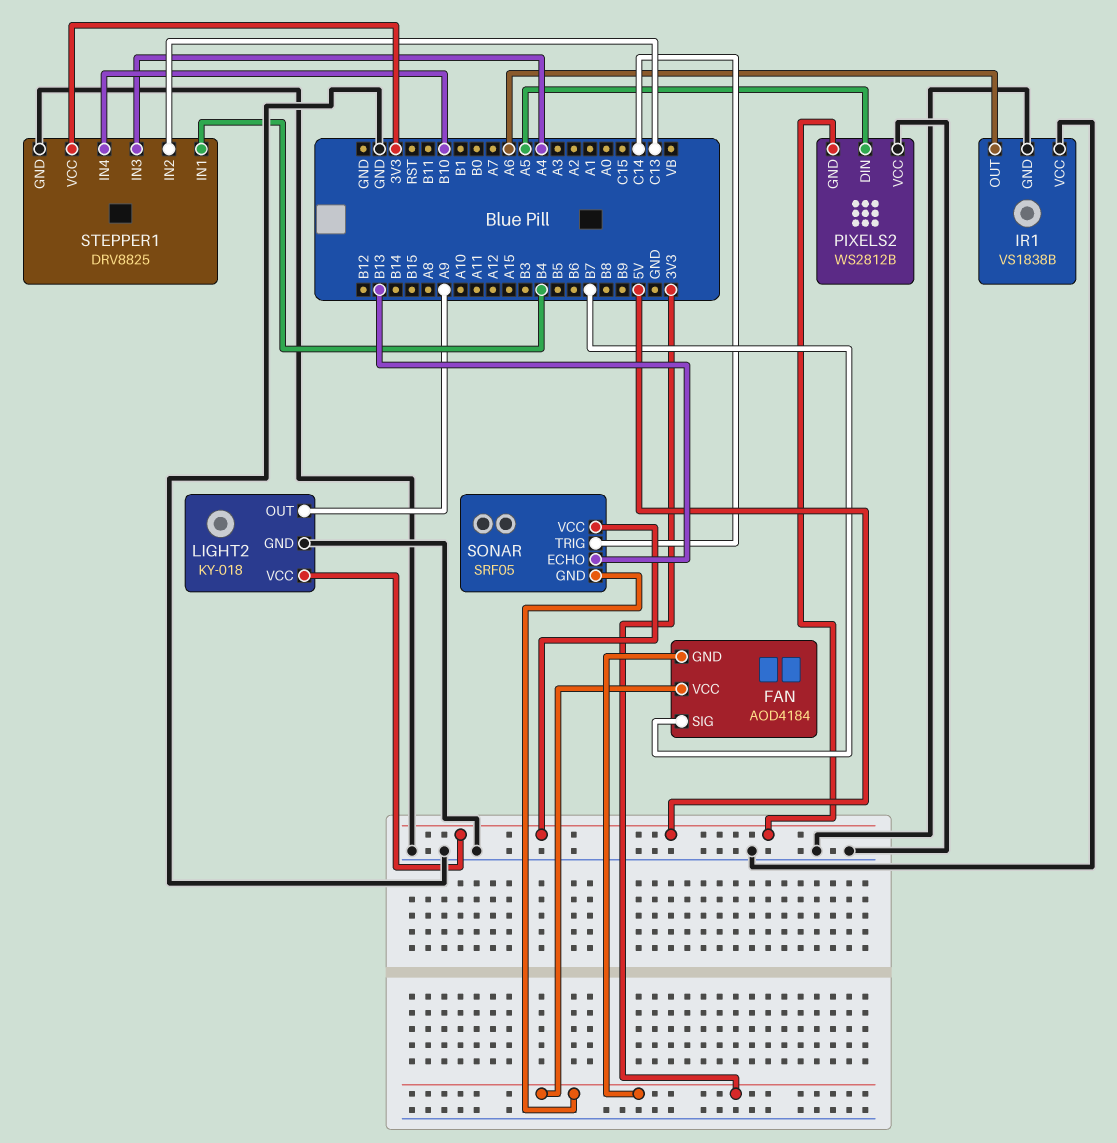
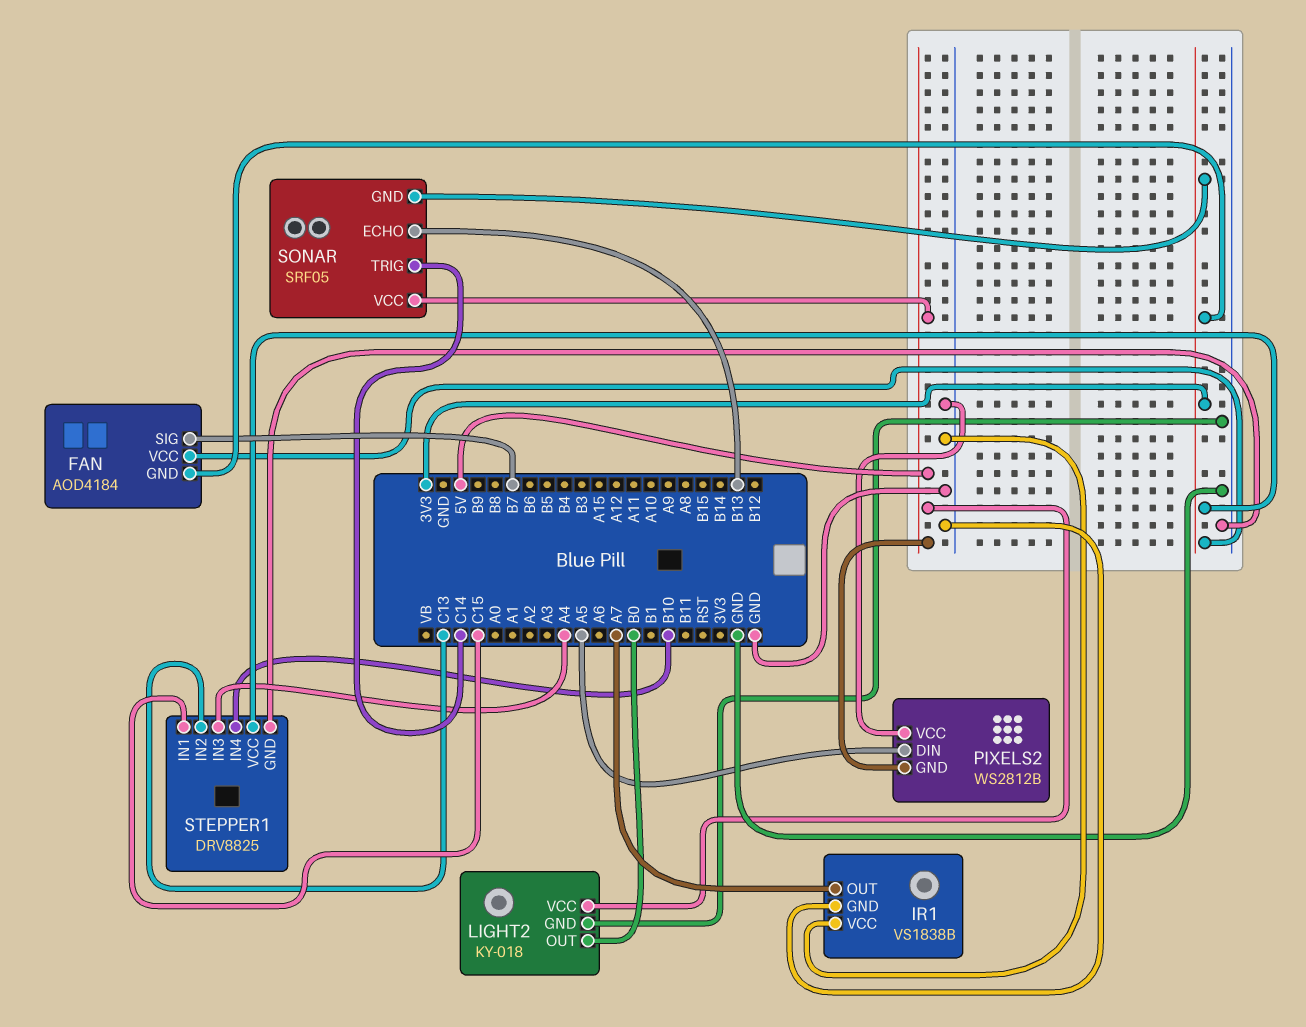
IR1 pin OUT: A6 -> A7
LIGHT2 pin OUT: A9 -> B0
STEPPER1 pin IN1: B4 -> C15

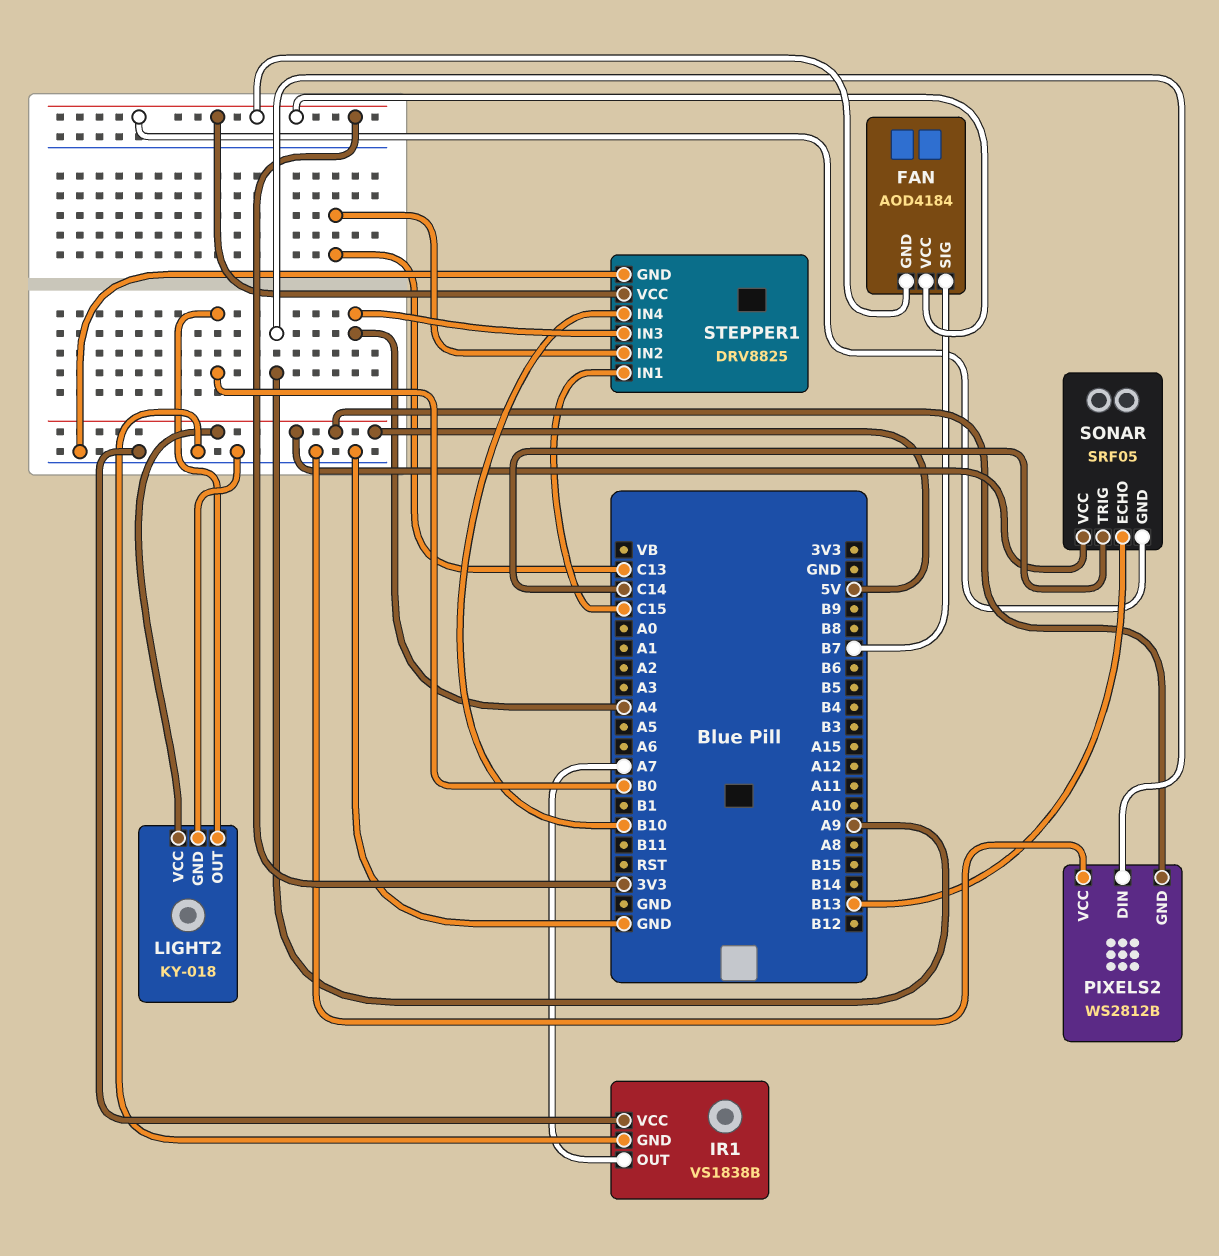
PIXELS2 pin DIN: A5 -> A9

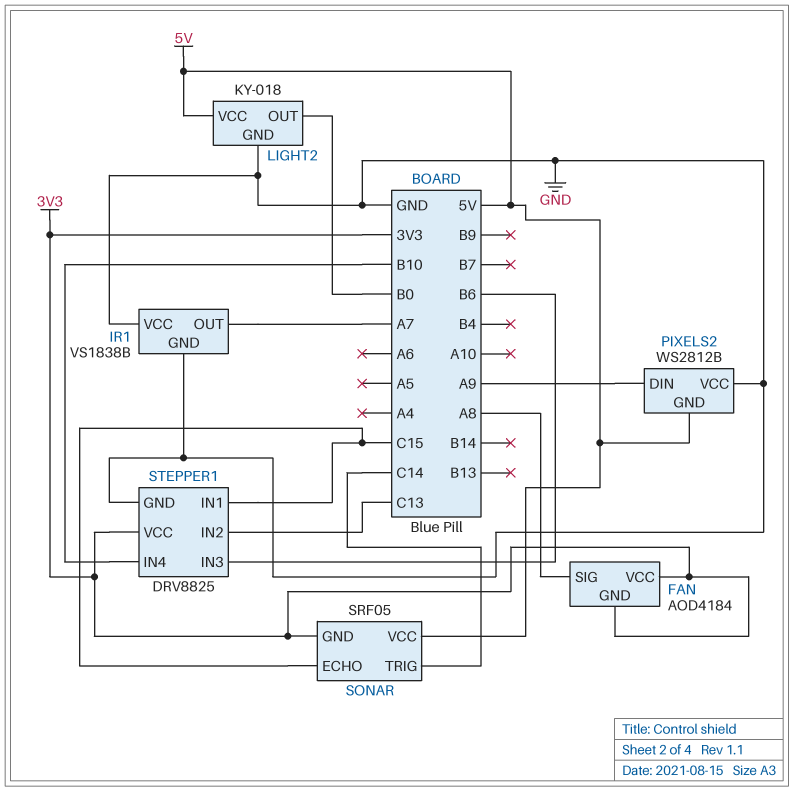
FAN pin SIG: B7 -> A8
SONAR pin ECHO: B13 -> C15
STEPPER1 pin IN3: A4 -> B6

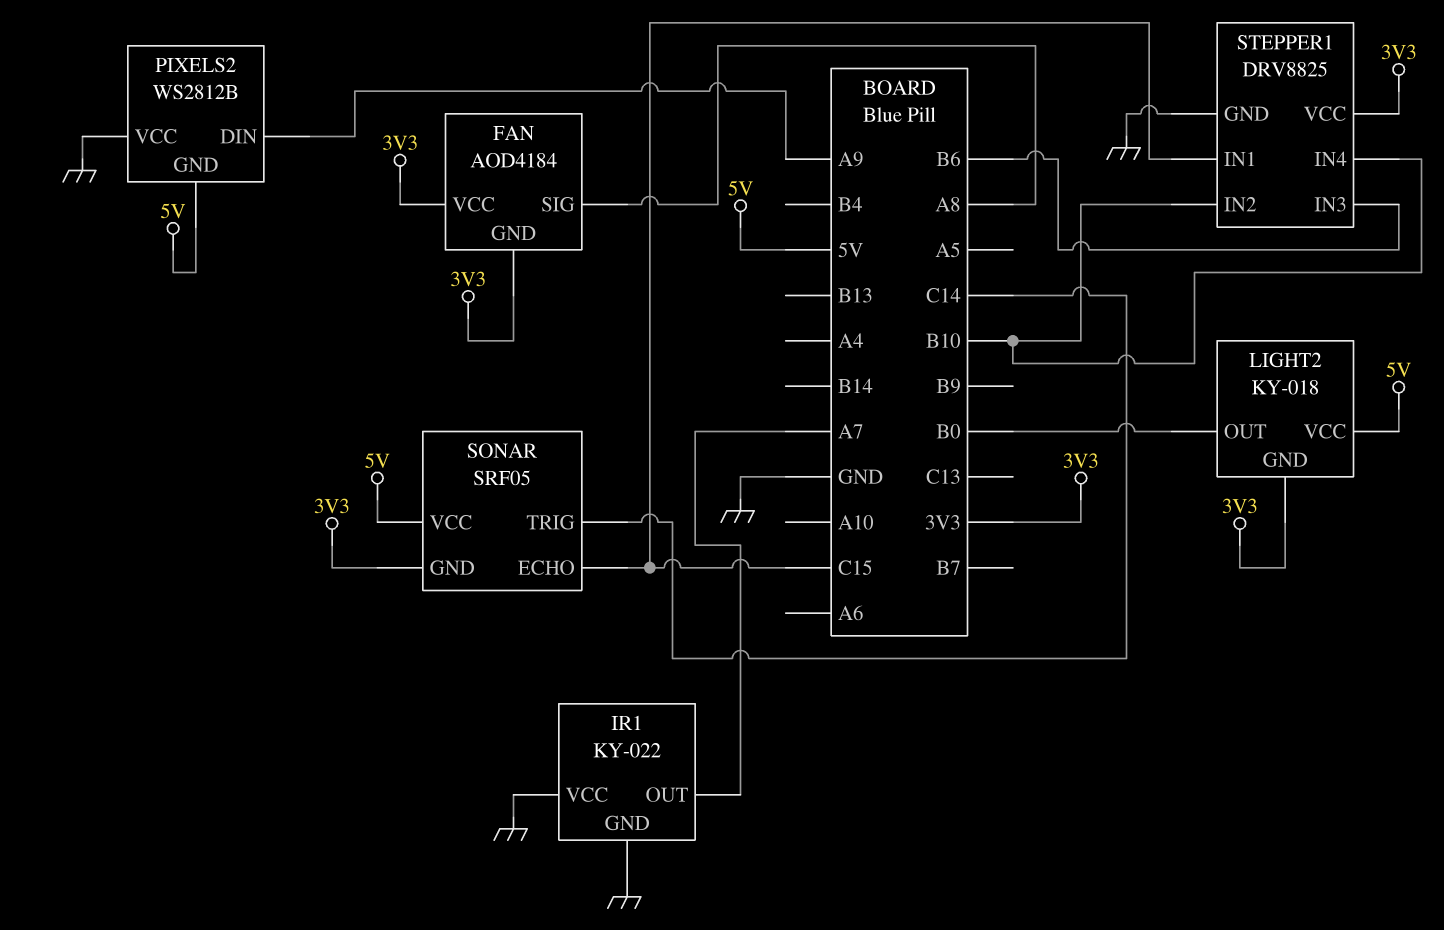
IR1: VS1838B -> KY-022
LIGHT2 pin GND: GND -> 3V3
STEPPER1 pin IN2: C13 -> B10

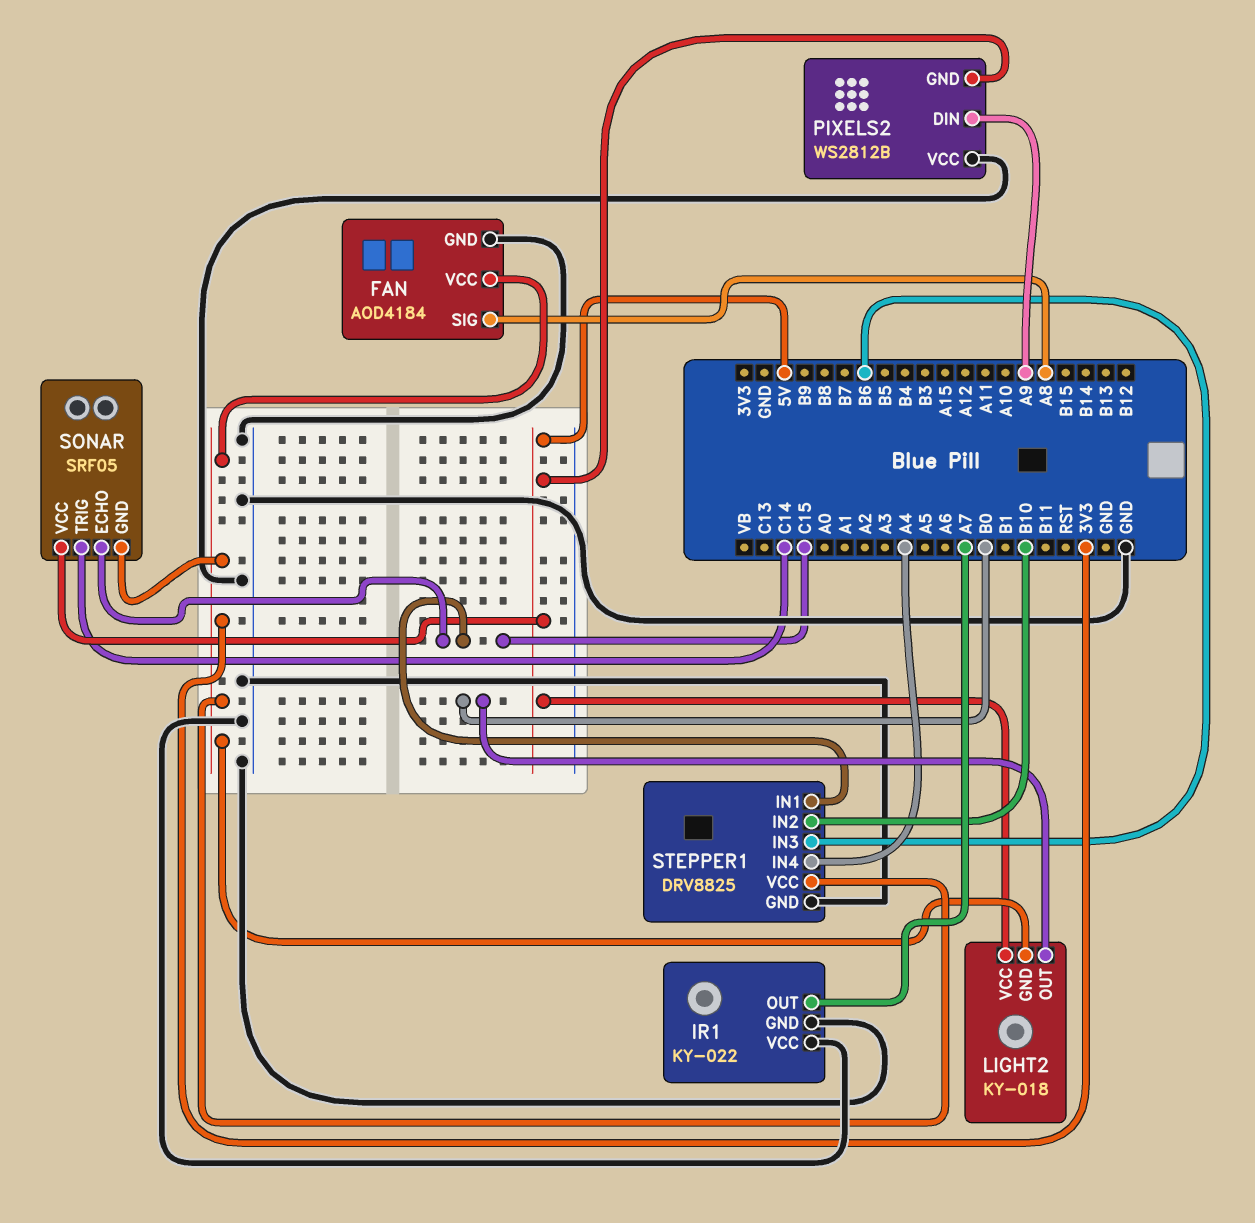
FAN pin GND: 3V3 -> GND
STEPPER1 pin IN4: B10 -> A4

